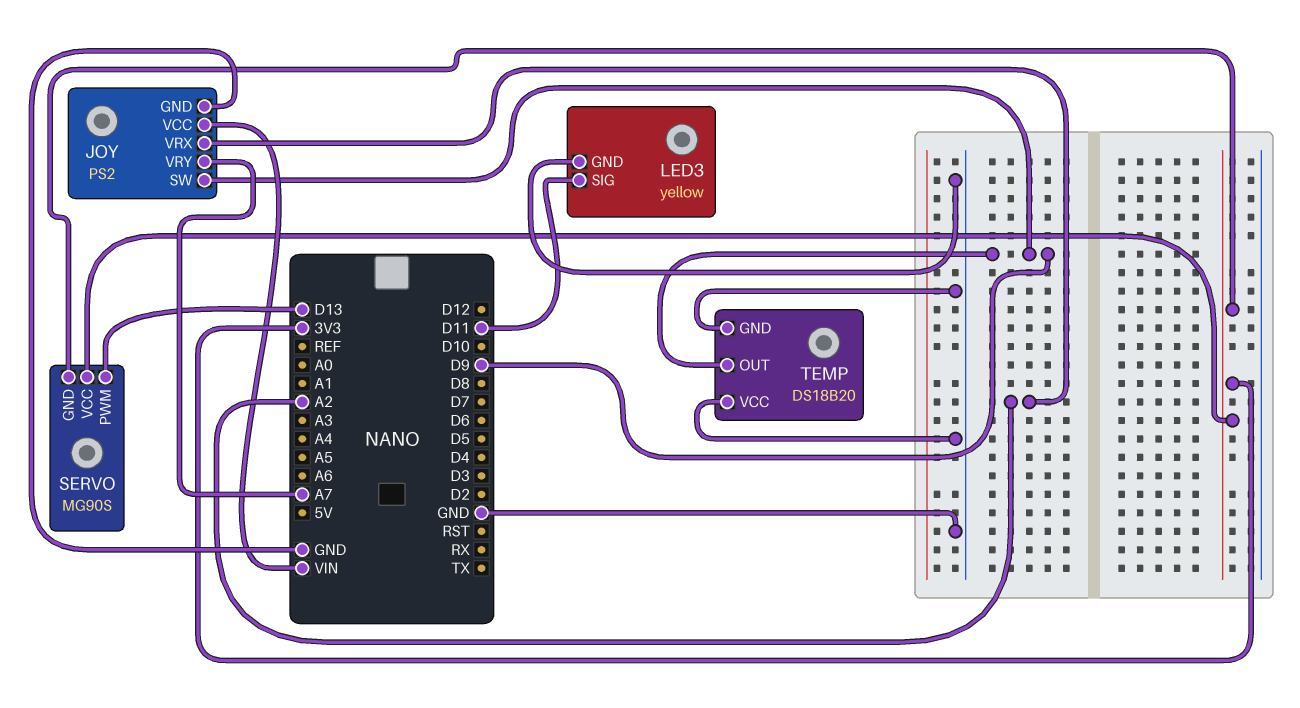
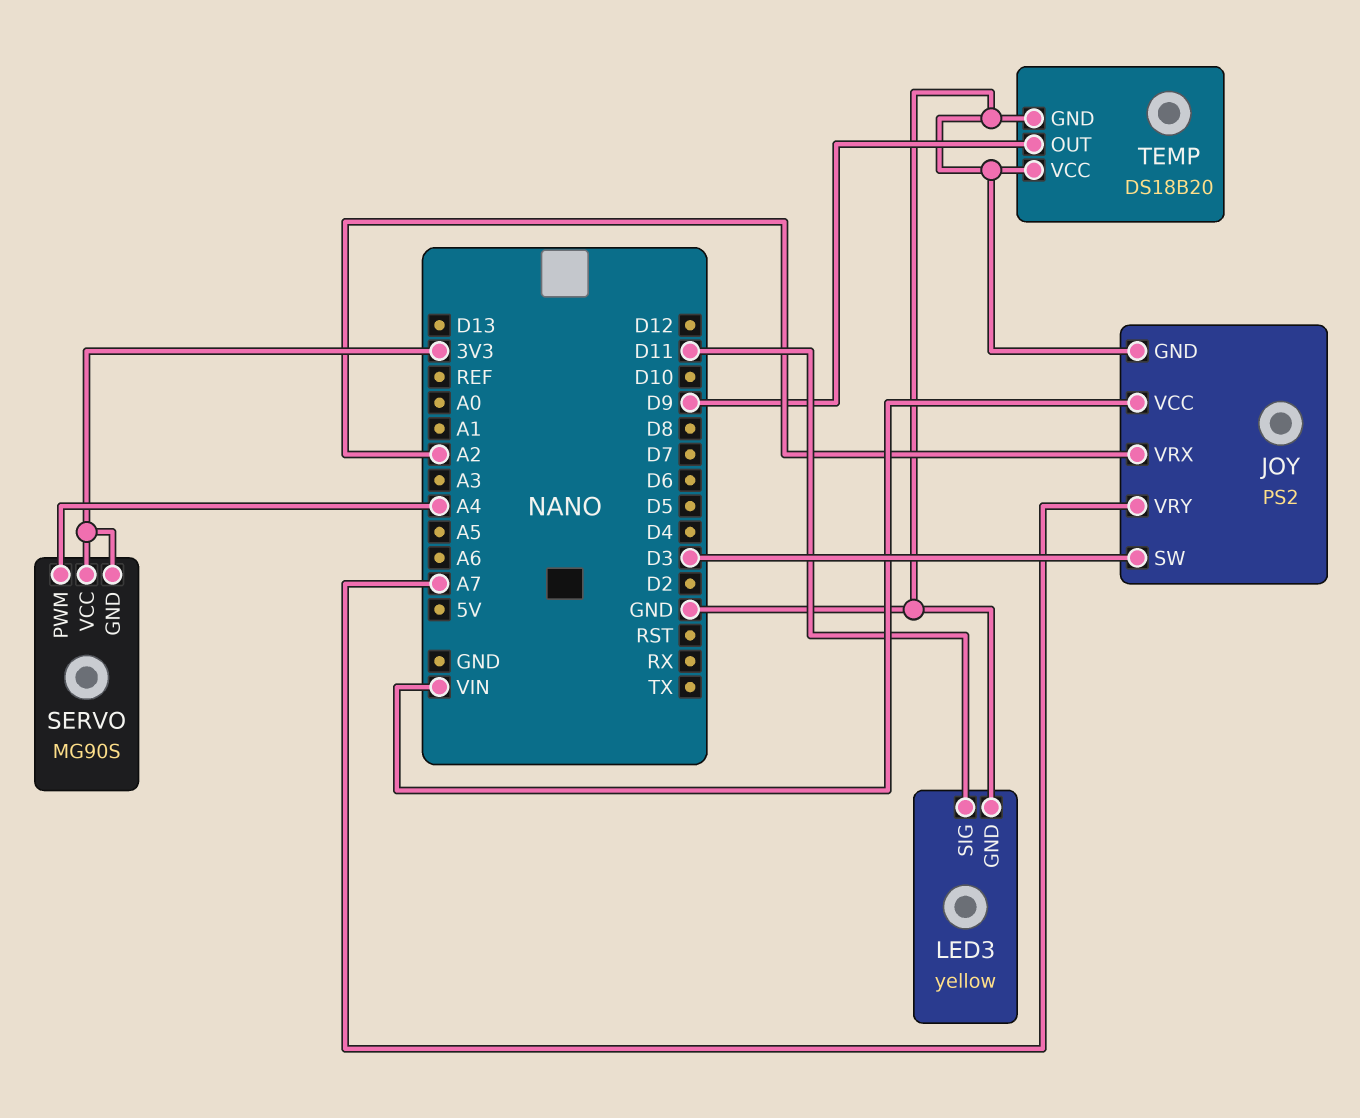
JOY pin SW: D9 -> D3
SERVO pin PWM: D13 -> A4

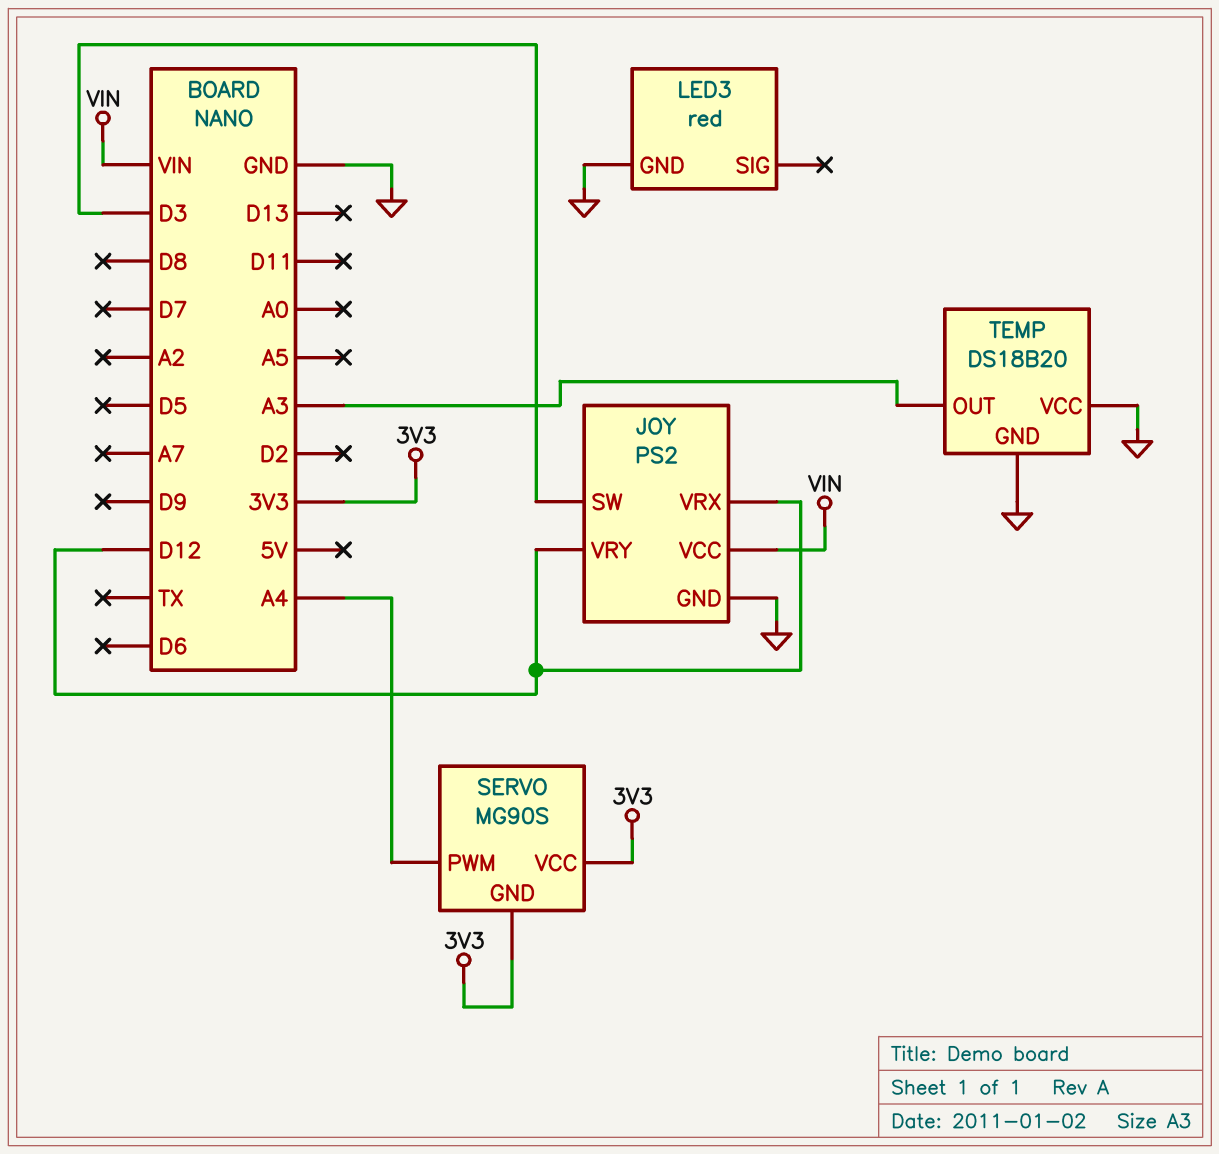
JOY pin VRX: A2 -> D12
JOY pin VRY: A7 -> D12
LED3: yellow -> red
LED3 pin SIG: D11 -> none
TEMP pin OUT: D9 -> A3

